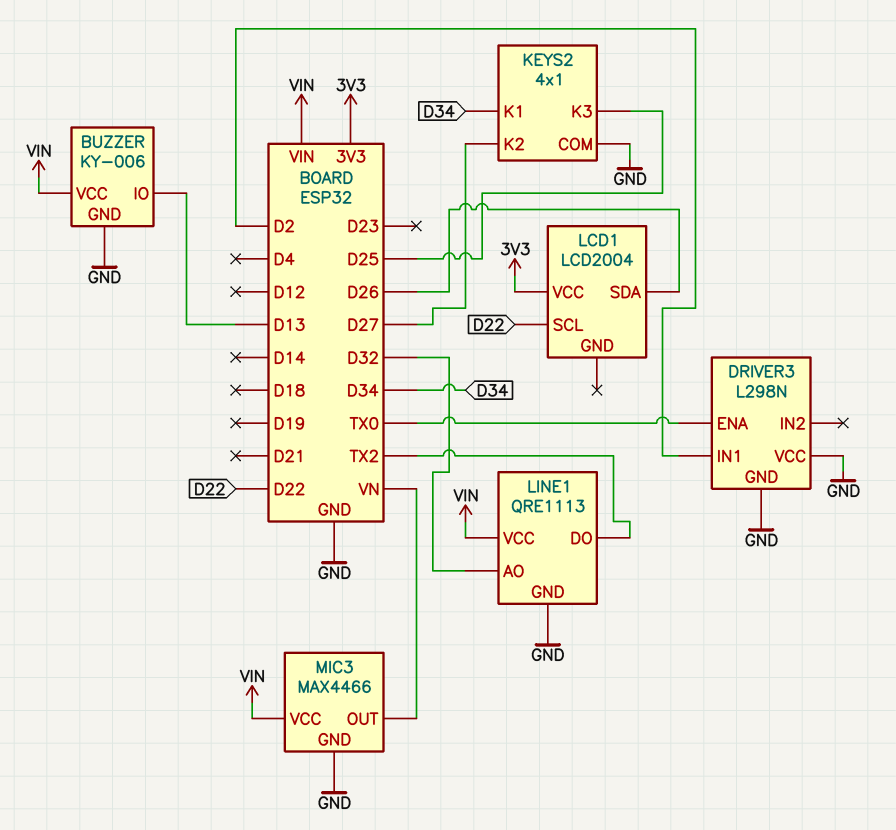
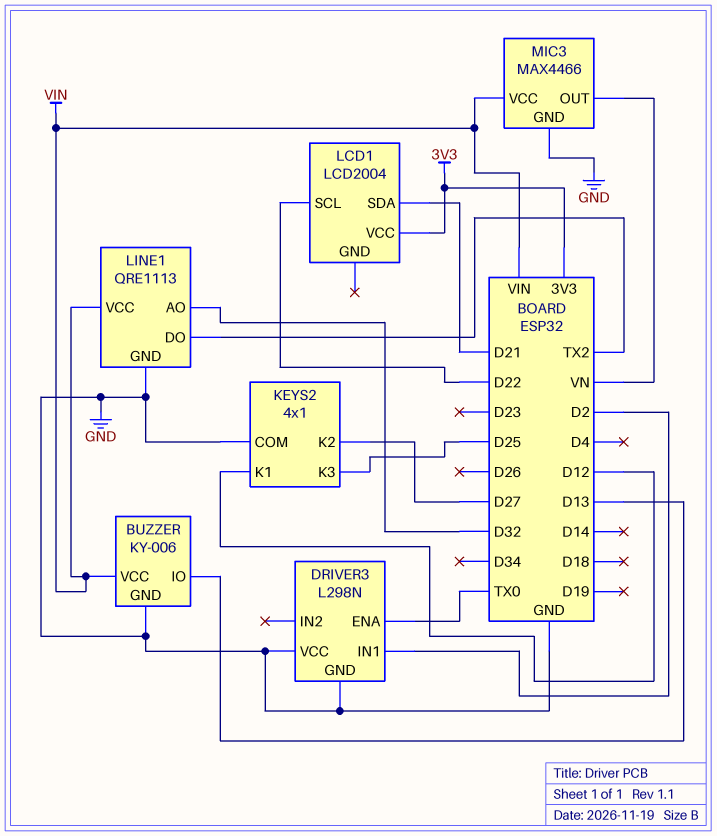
KEYS2 pin K1: D34 -> D12
LCD1 pin SDA: D26 -> D21

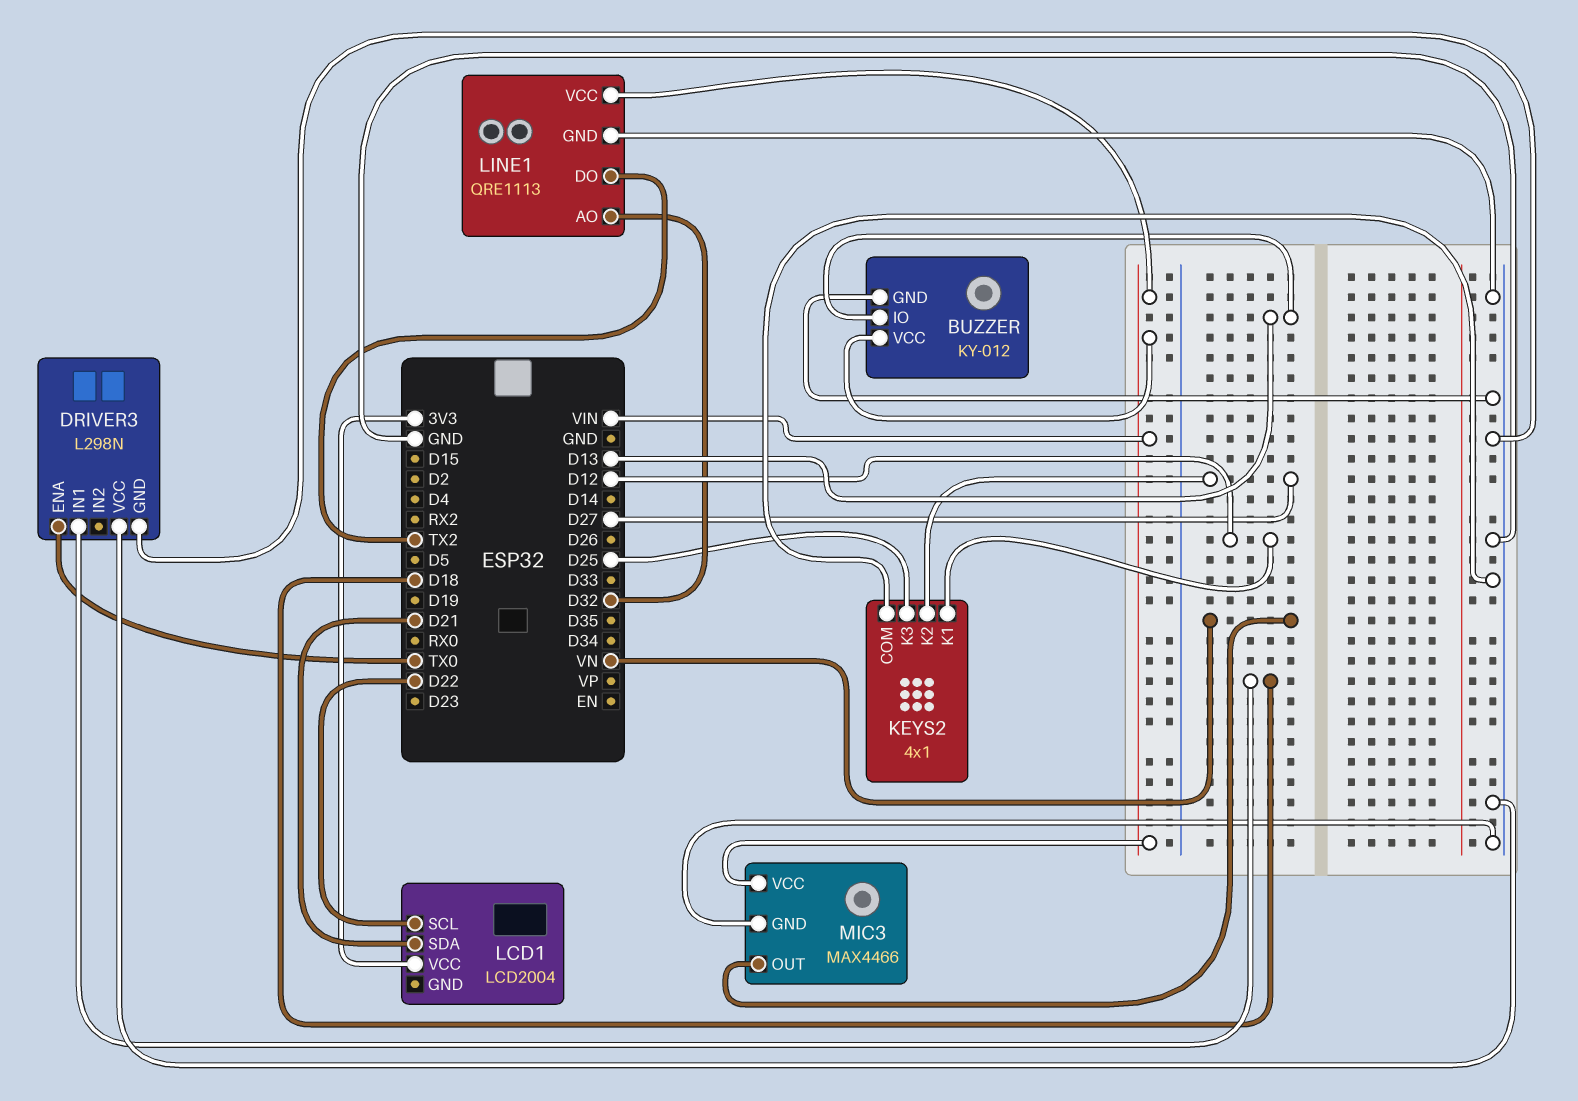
BUZZER: KY-006 -> KY-012
DRIVER3 pin IN1: D2 -> D18

